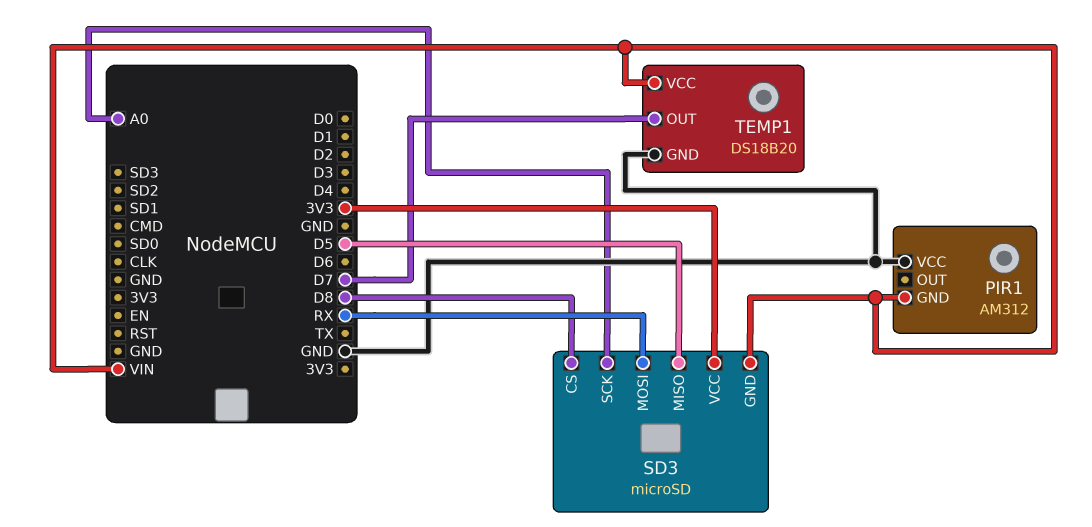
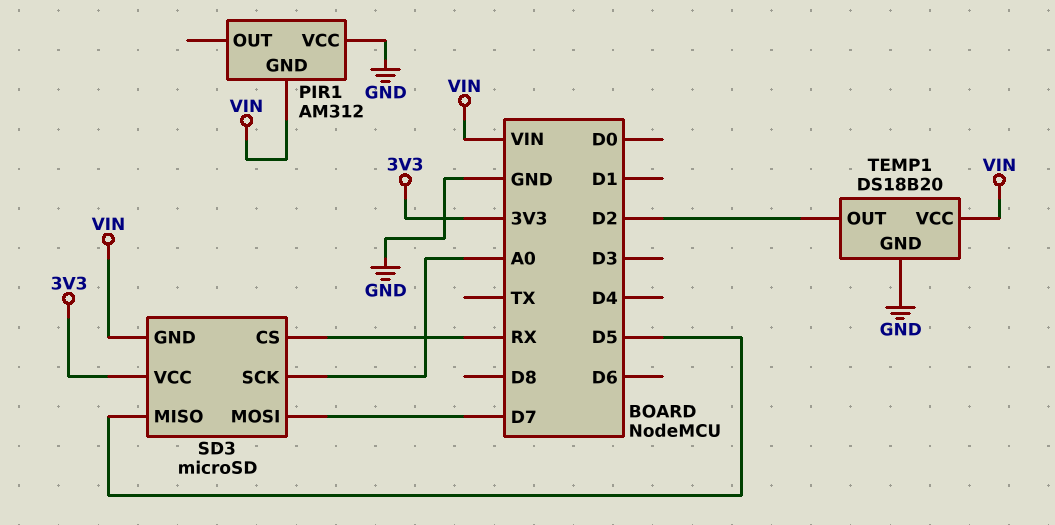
SD3 pin CS: D8 -> RX
SD3 pin MOSI: RX -> D7
TEMP1 pin OUT: D7 -> D2

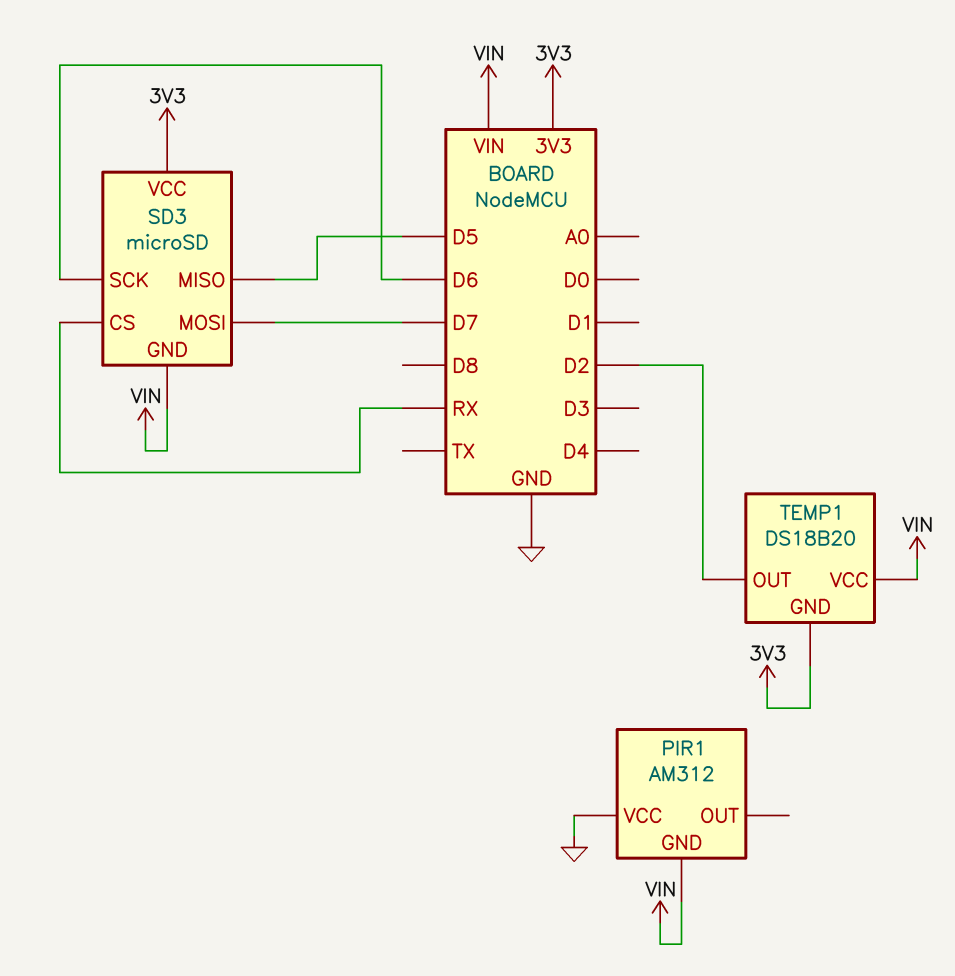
SD3 pin SCK: A0 -> D6
TEMP1 pin GND: GND -> 3V3

